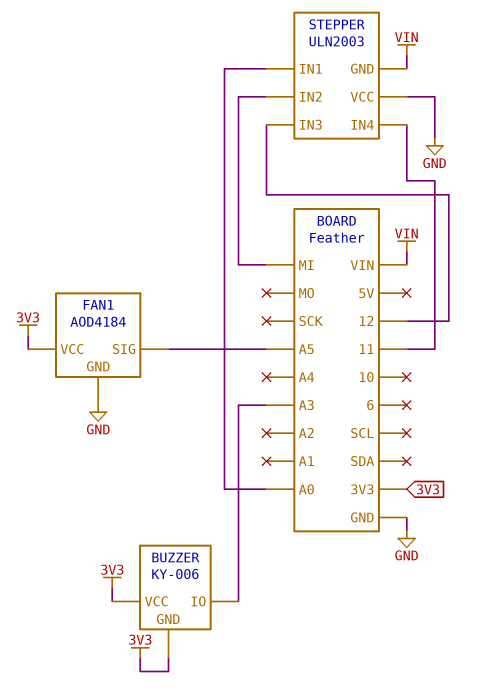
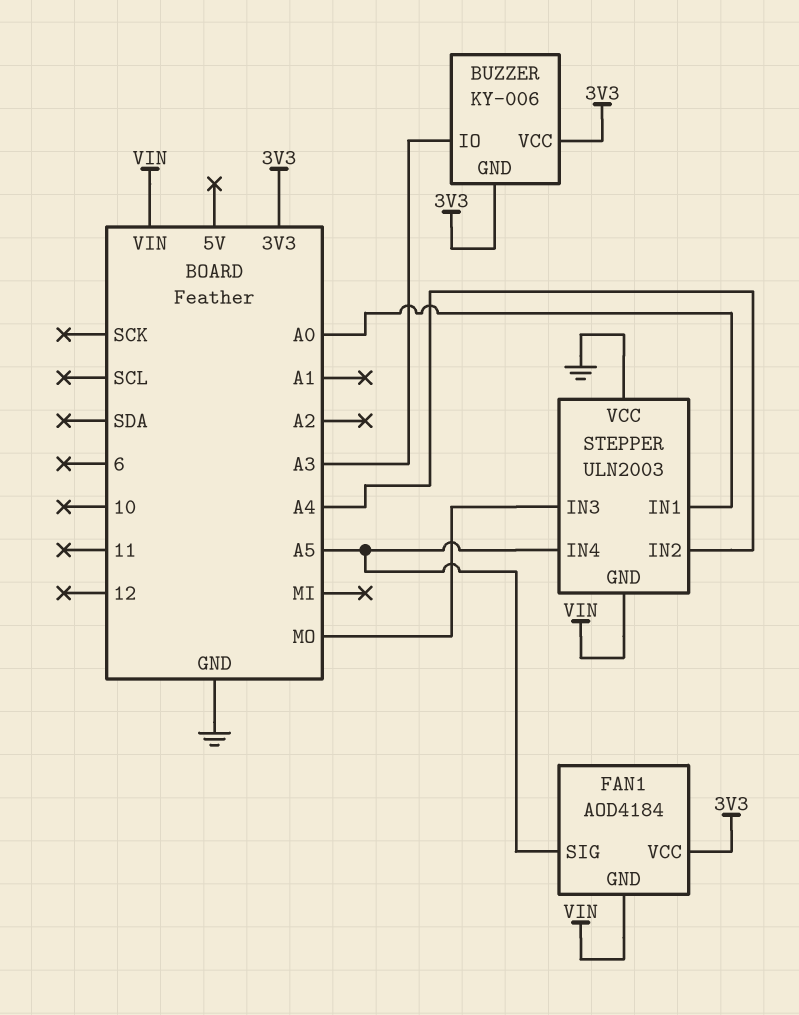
FAN1 pin GND: GND -> VIN
STEPPER pin IN2: MI -> A4
STEPPER pin IN3: 12 -> MO
STEPPER pin IN4: 11 -> A5

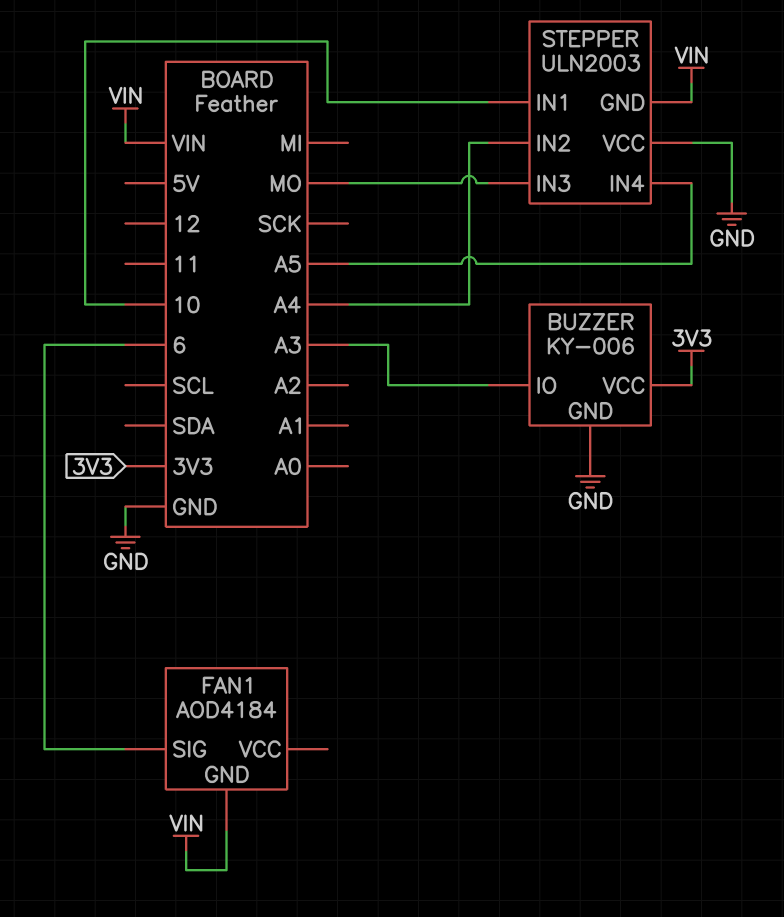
BUZZER pin GND: 3V3 -> GND
FAN1 pin SIG: A5 -> 6
FAN1 pin VCC: 3V3 -> none
STEPPER pin IN1: A0 -> 10

